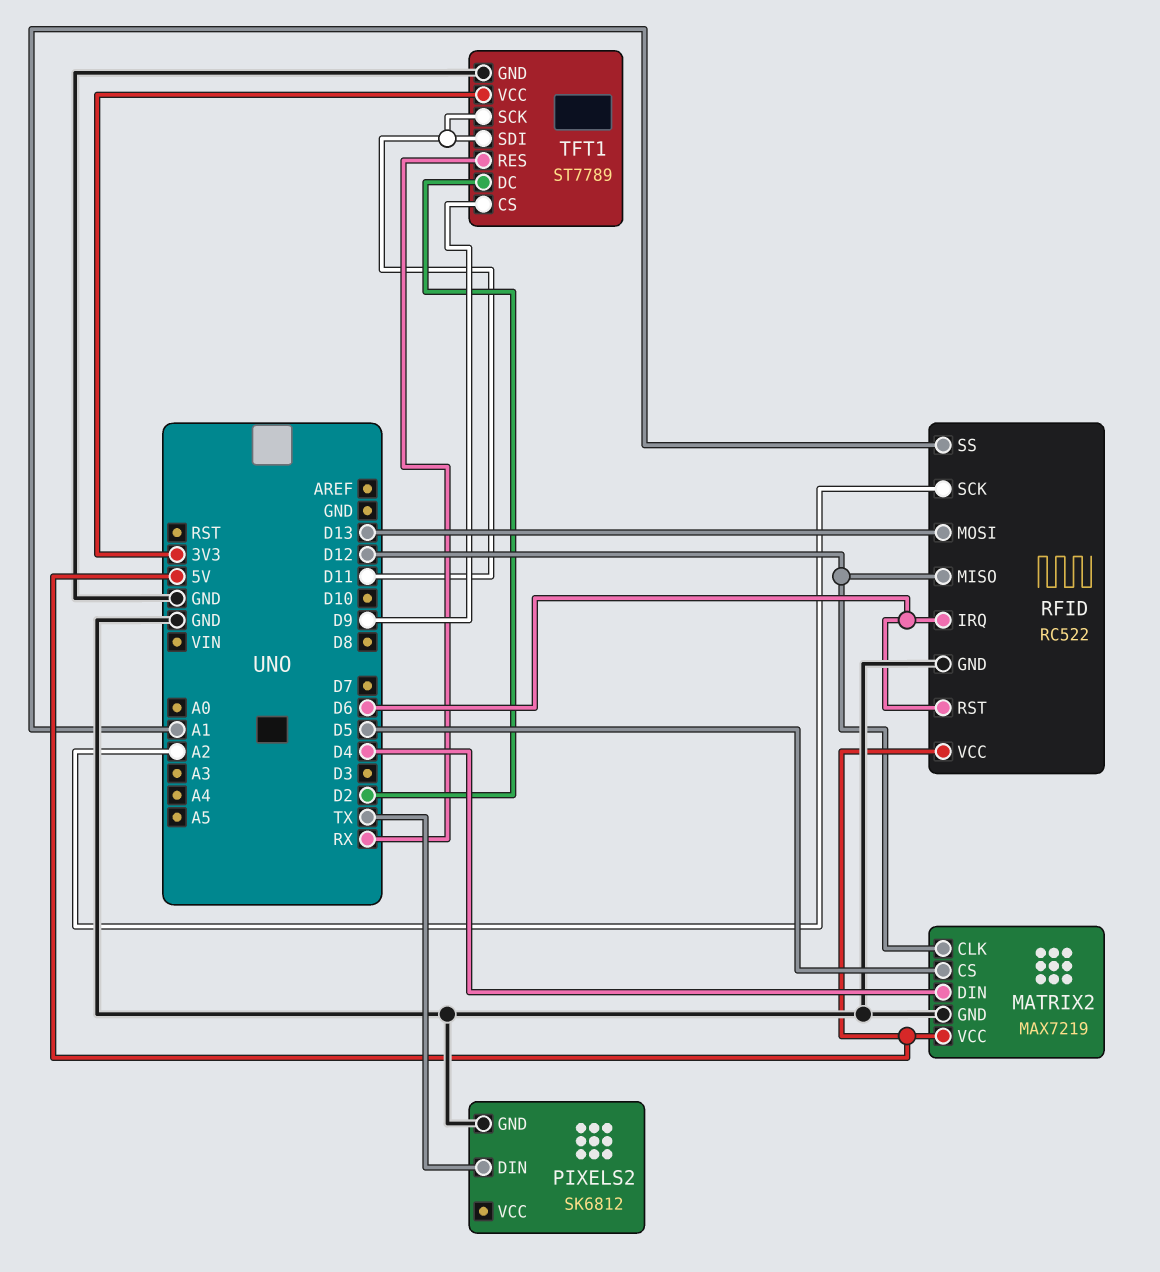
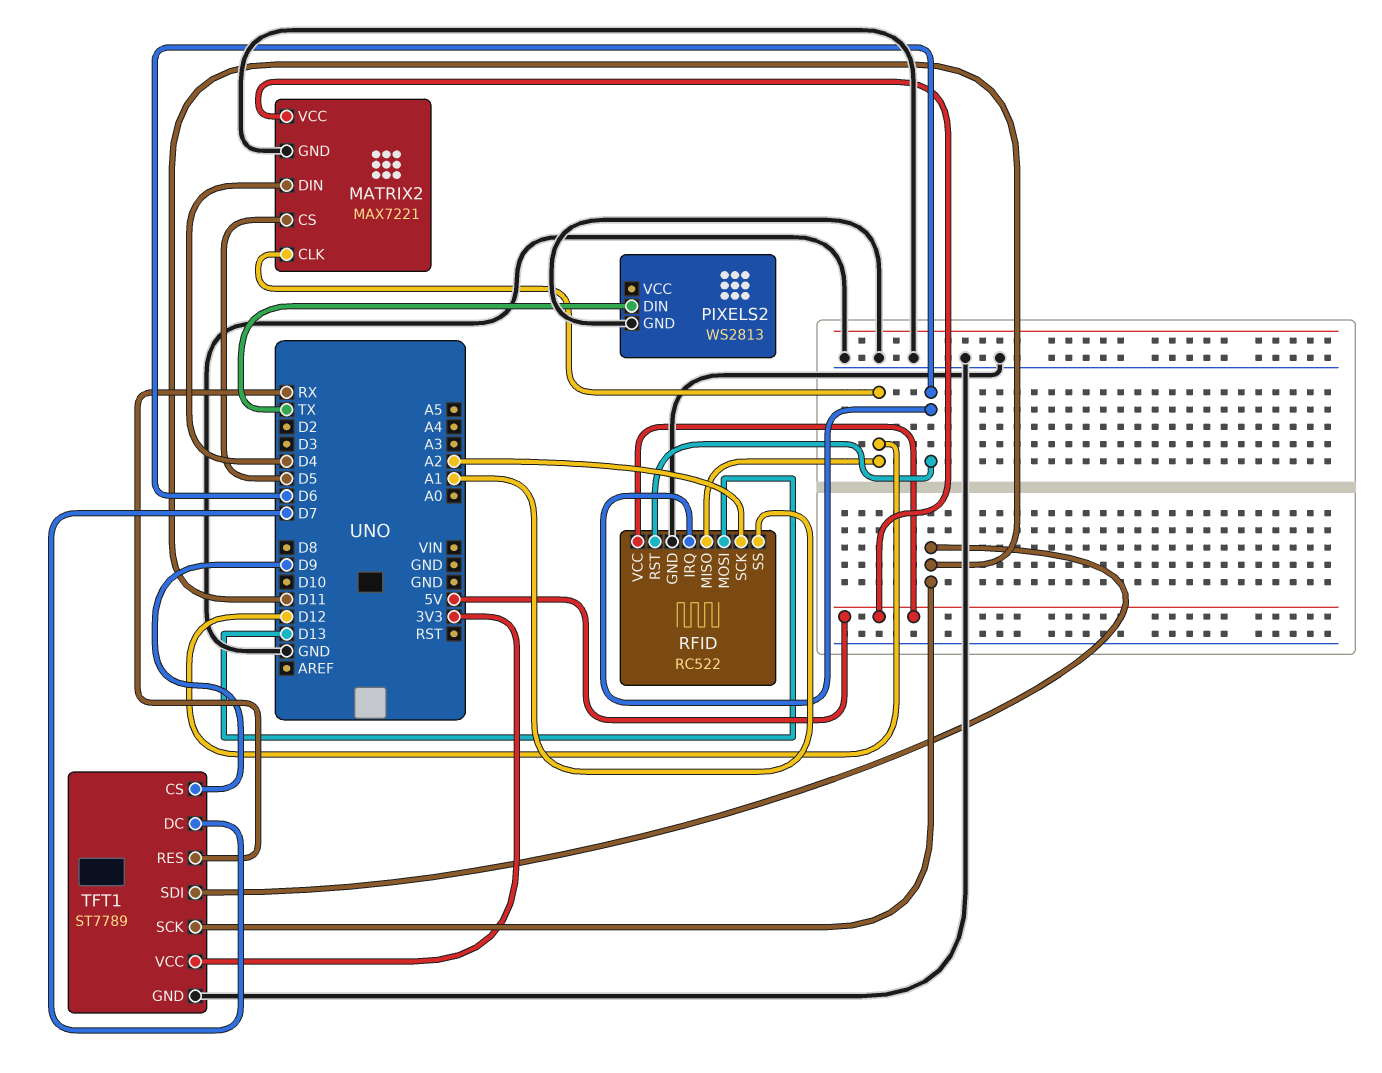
MATRIX2: MAX7219 -> MAX7221
PIXELS2: SK6812 -> WS2813
TFT1 pin DC: D2 -> D7

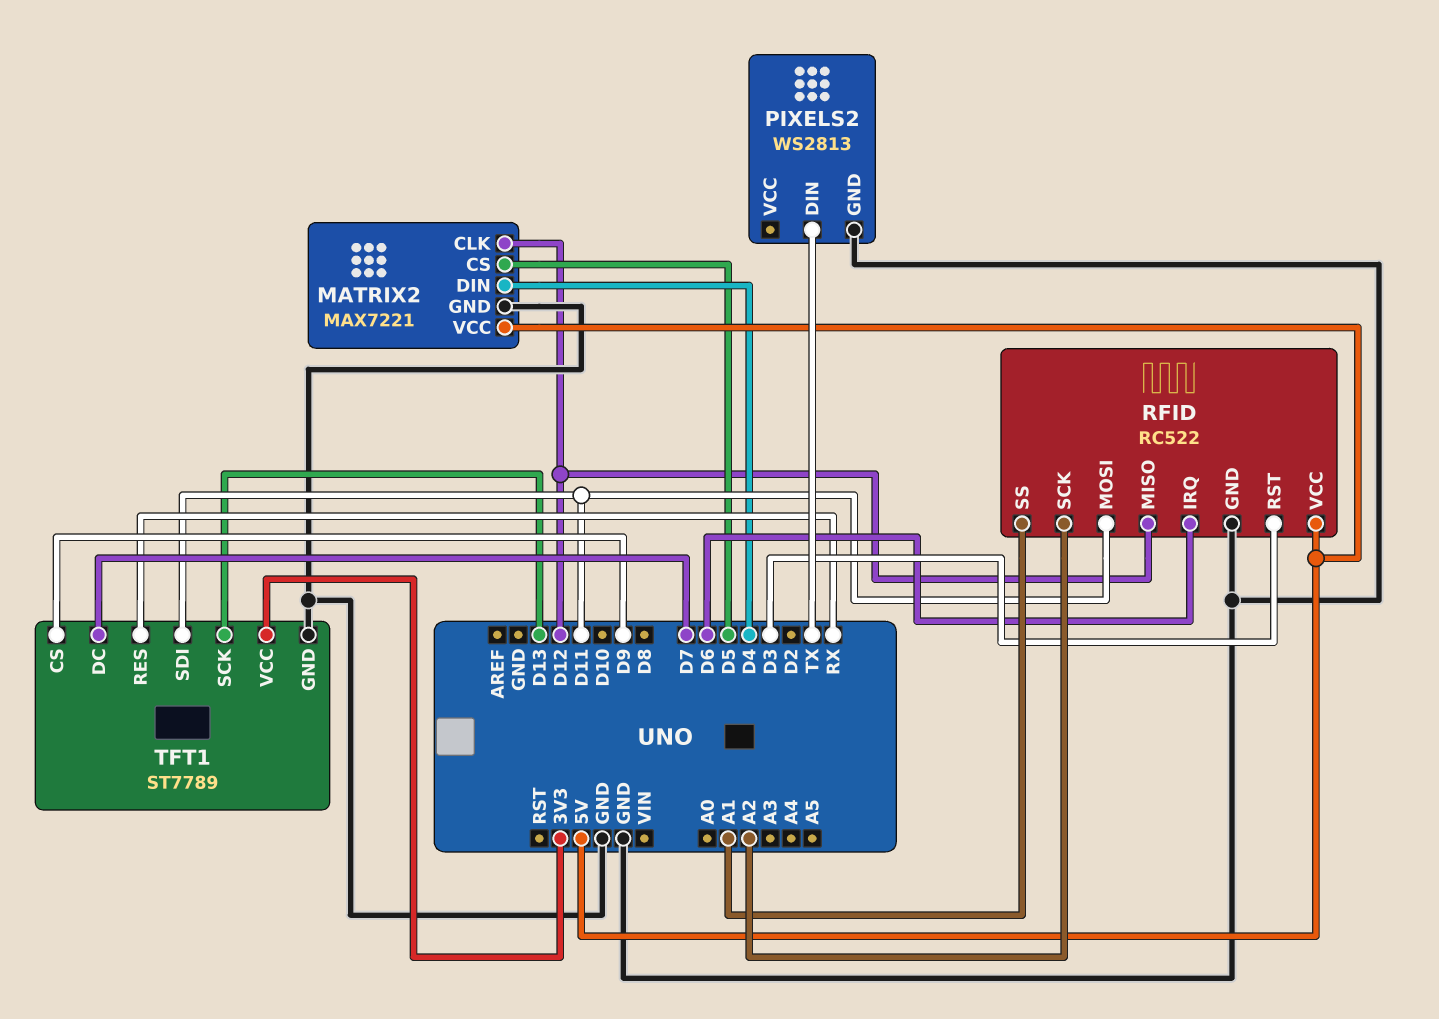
RFID pin MOSI: D13 -> D11
RFID pin RST: D6 -> D3
TFT1 pin SCK: D11 -> D13

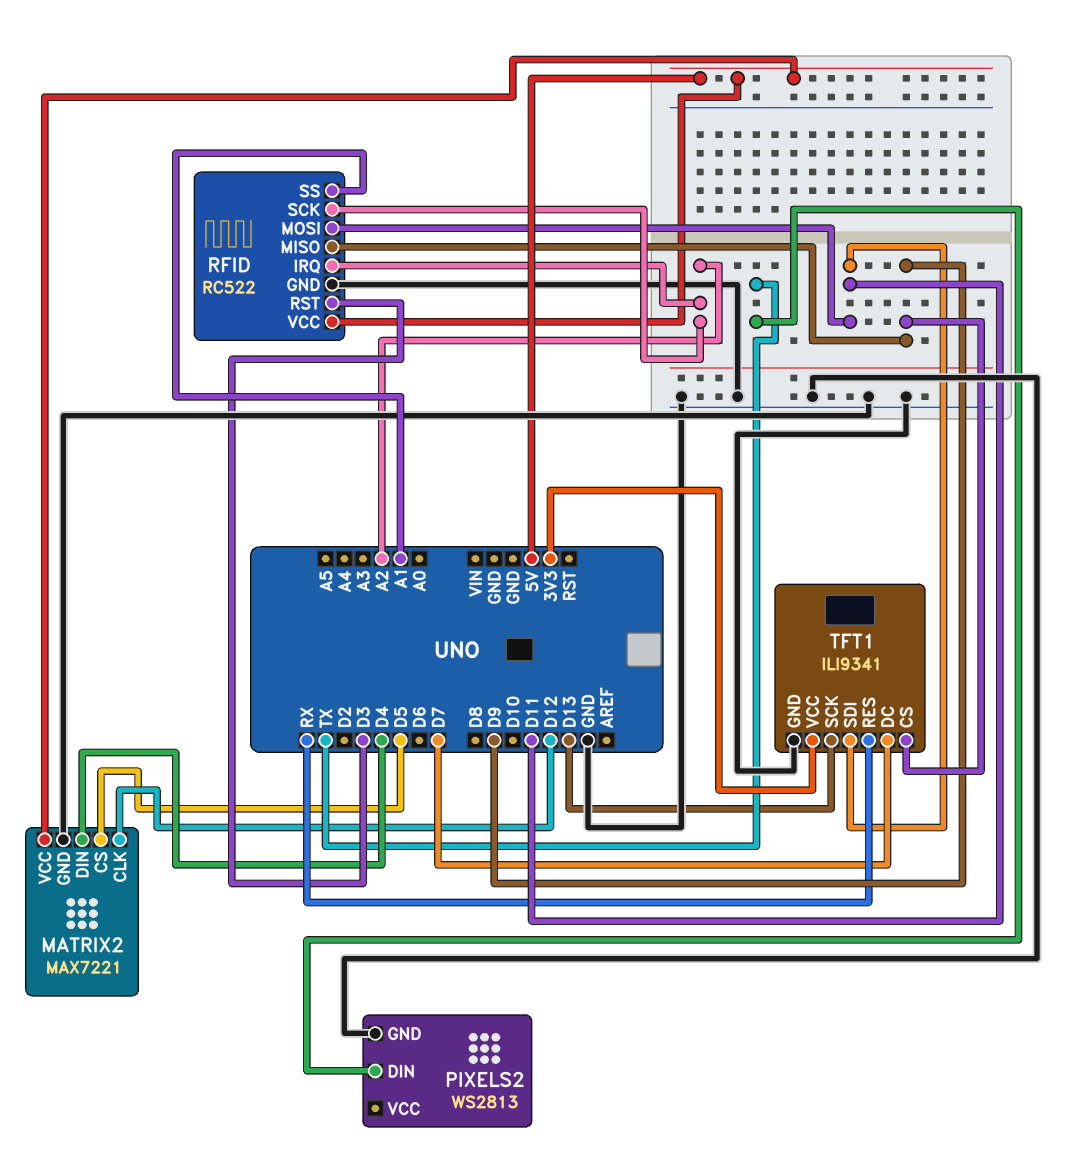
RFID pin IRQ: D6 -> A2
RFID pin MISO: D12 -> D9
TFT1: ST7789 -> ILI9341

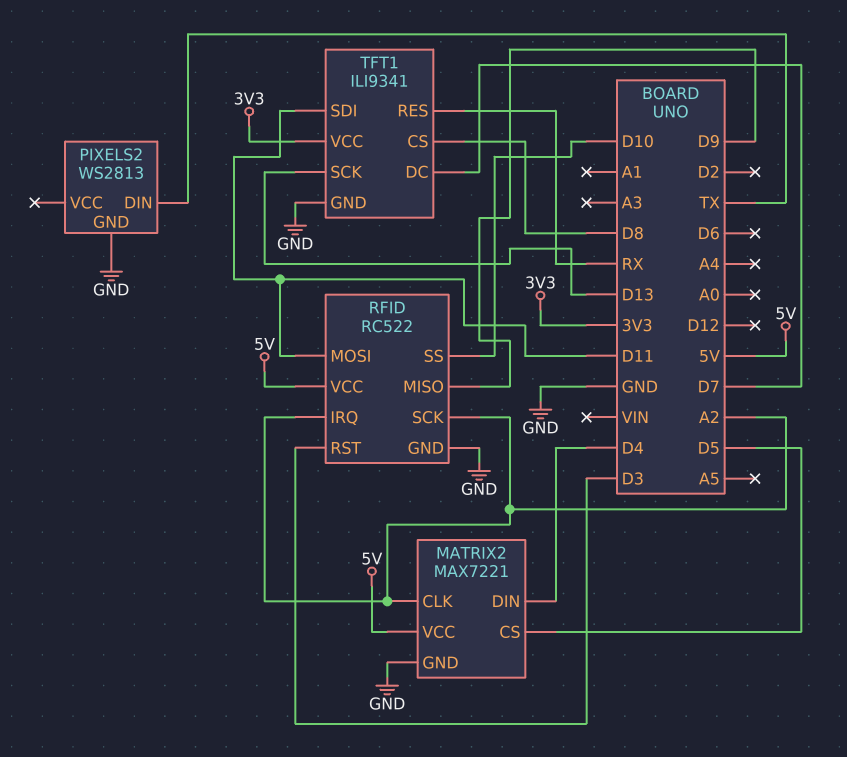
MATRIX2 pin CLK: D12 -> A2
RFID pin SS: A1 -> D10
TFT1 pin CS: D9 -> D8

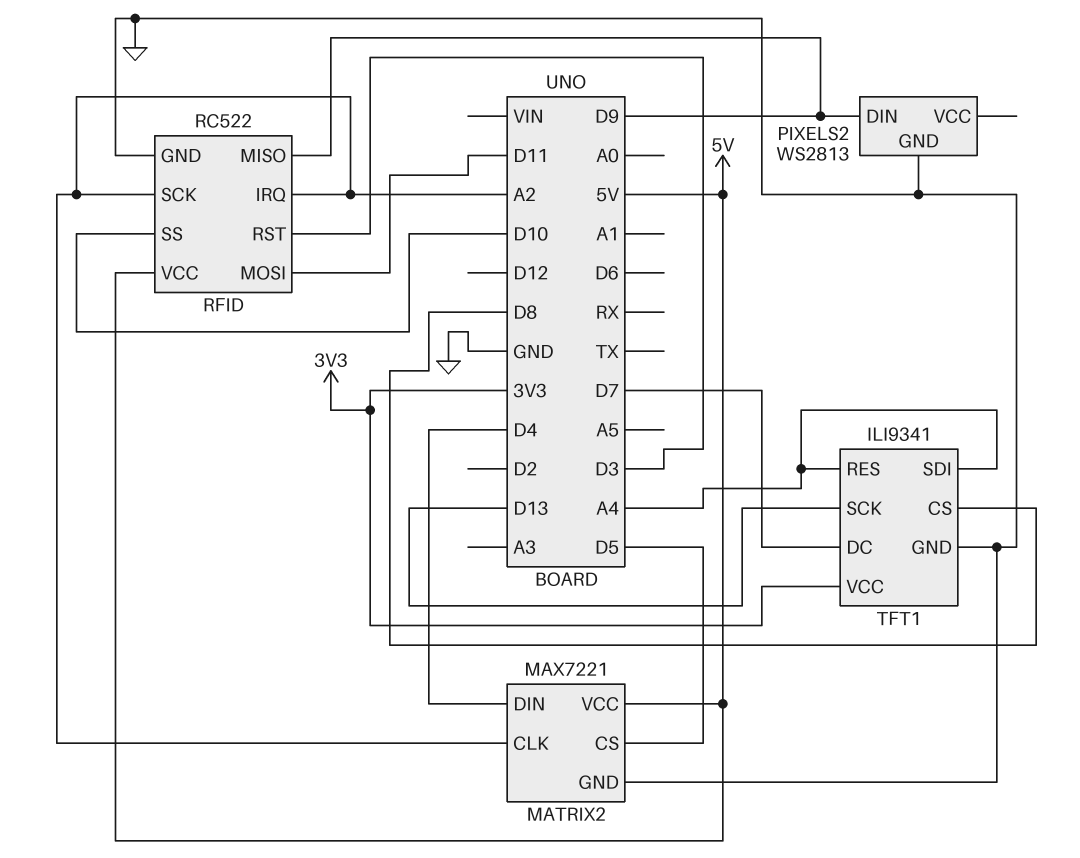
PIXELS2 pin DIN: TX -> D9
TFT1 pin RES: RX -> A4
TFT1 pin SDI: D11 -> A4

